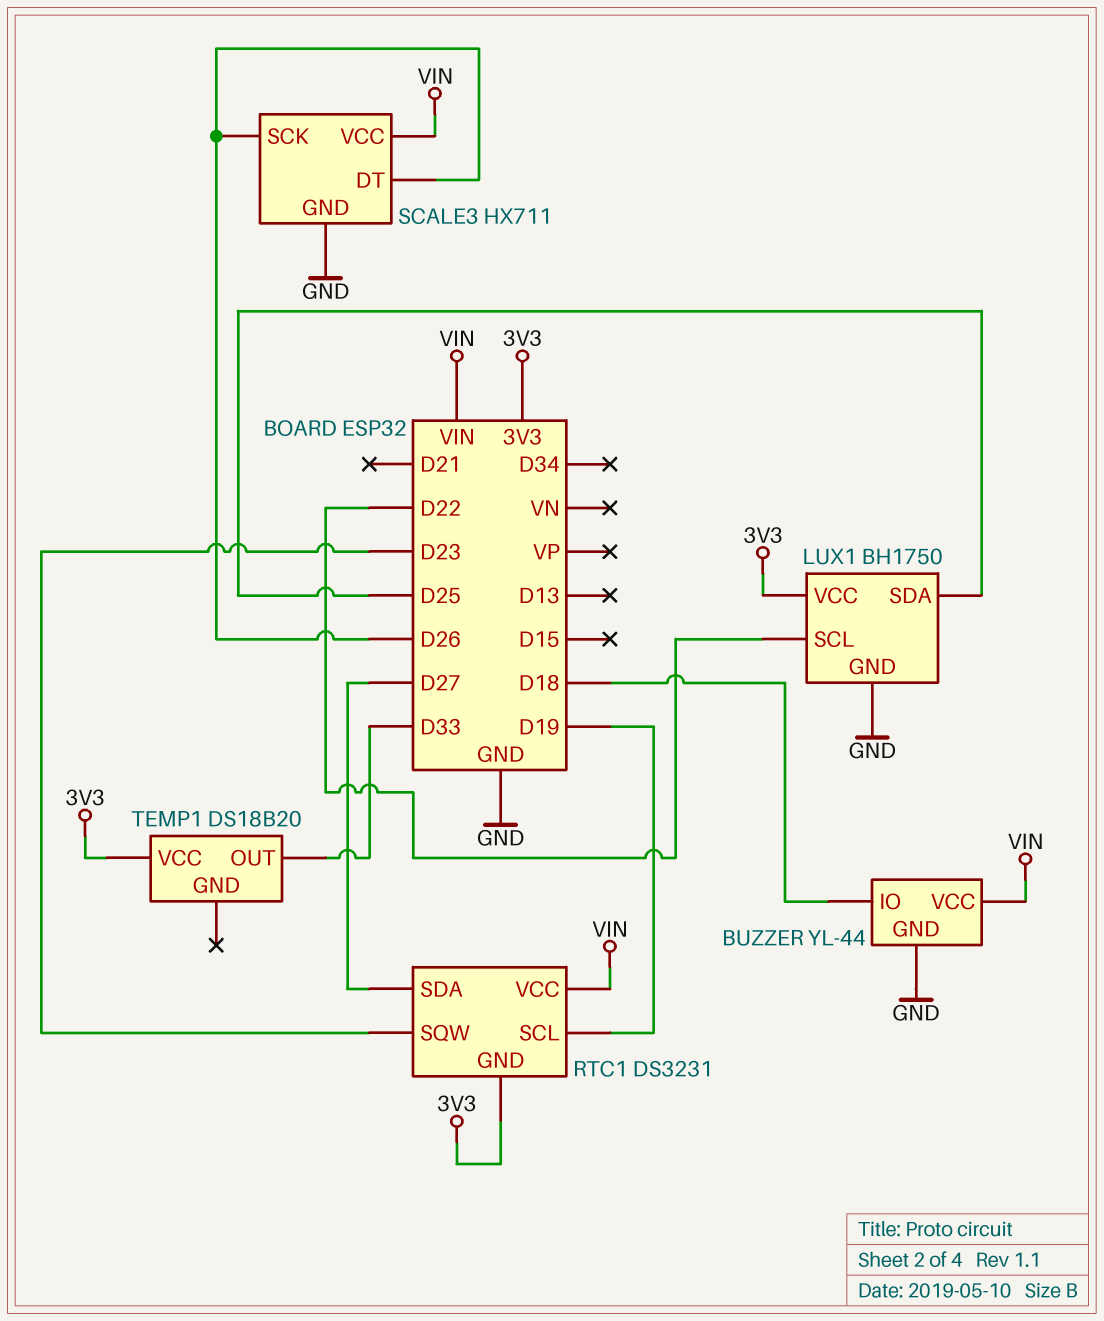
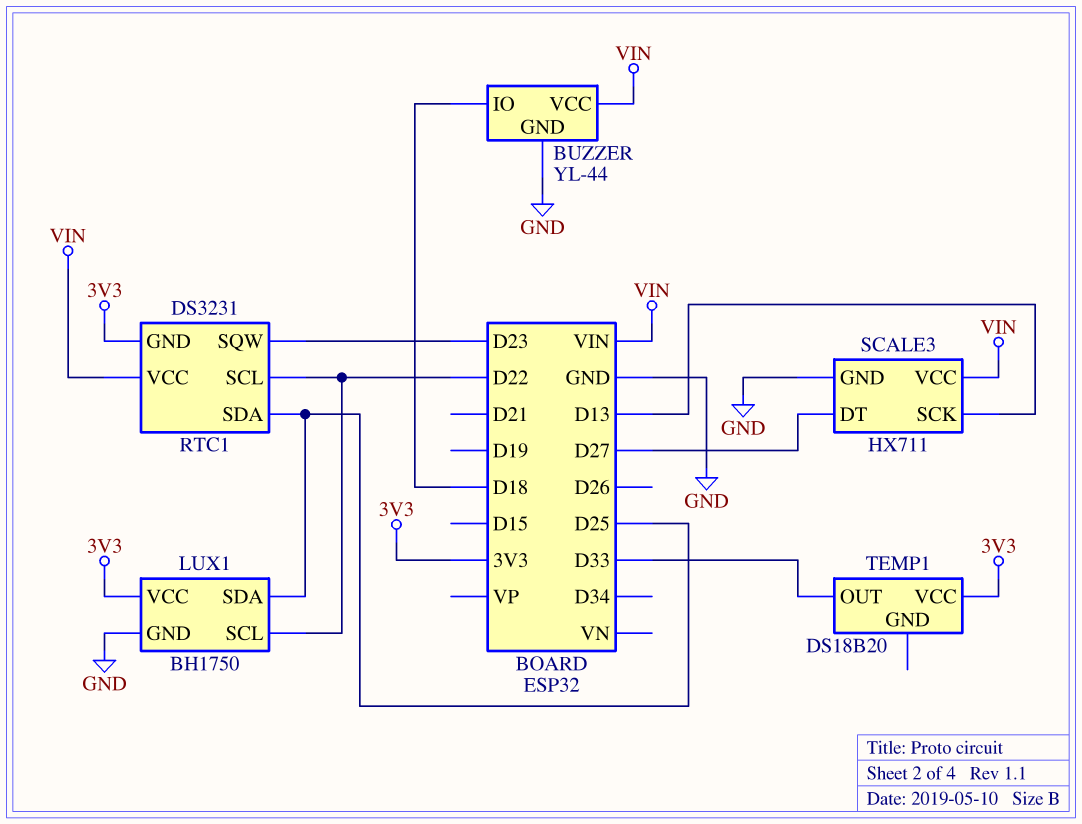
RTC1 pin SCL: D19 -> D22
RTC1 pin SDA: D27 -> D25
SCALE3 pin DT: D26 -> D27
SCALE3 pin SCK: D26 -> D13

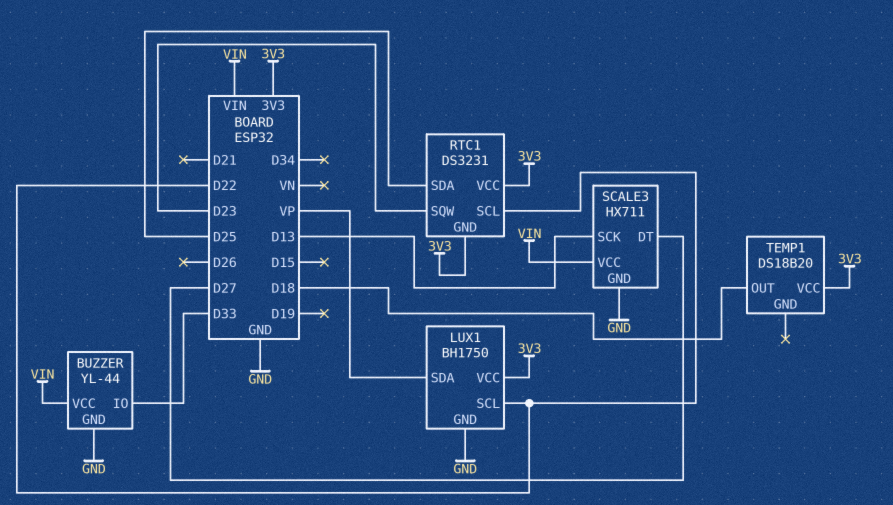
BUZZER pin IO: D18 -> D33
LUX1 pin SDA: D25 -> VP
RTC1 pin VCC: VIN -> 3V3
TEMP1 pin OUT: D33 -> D18

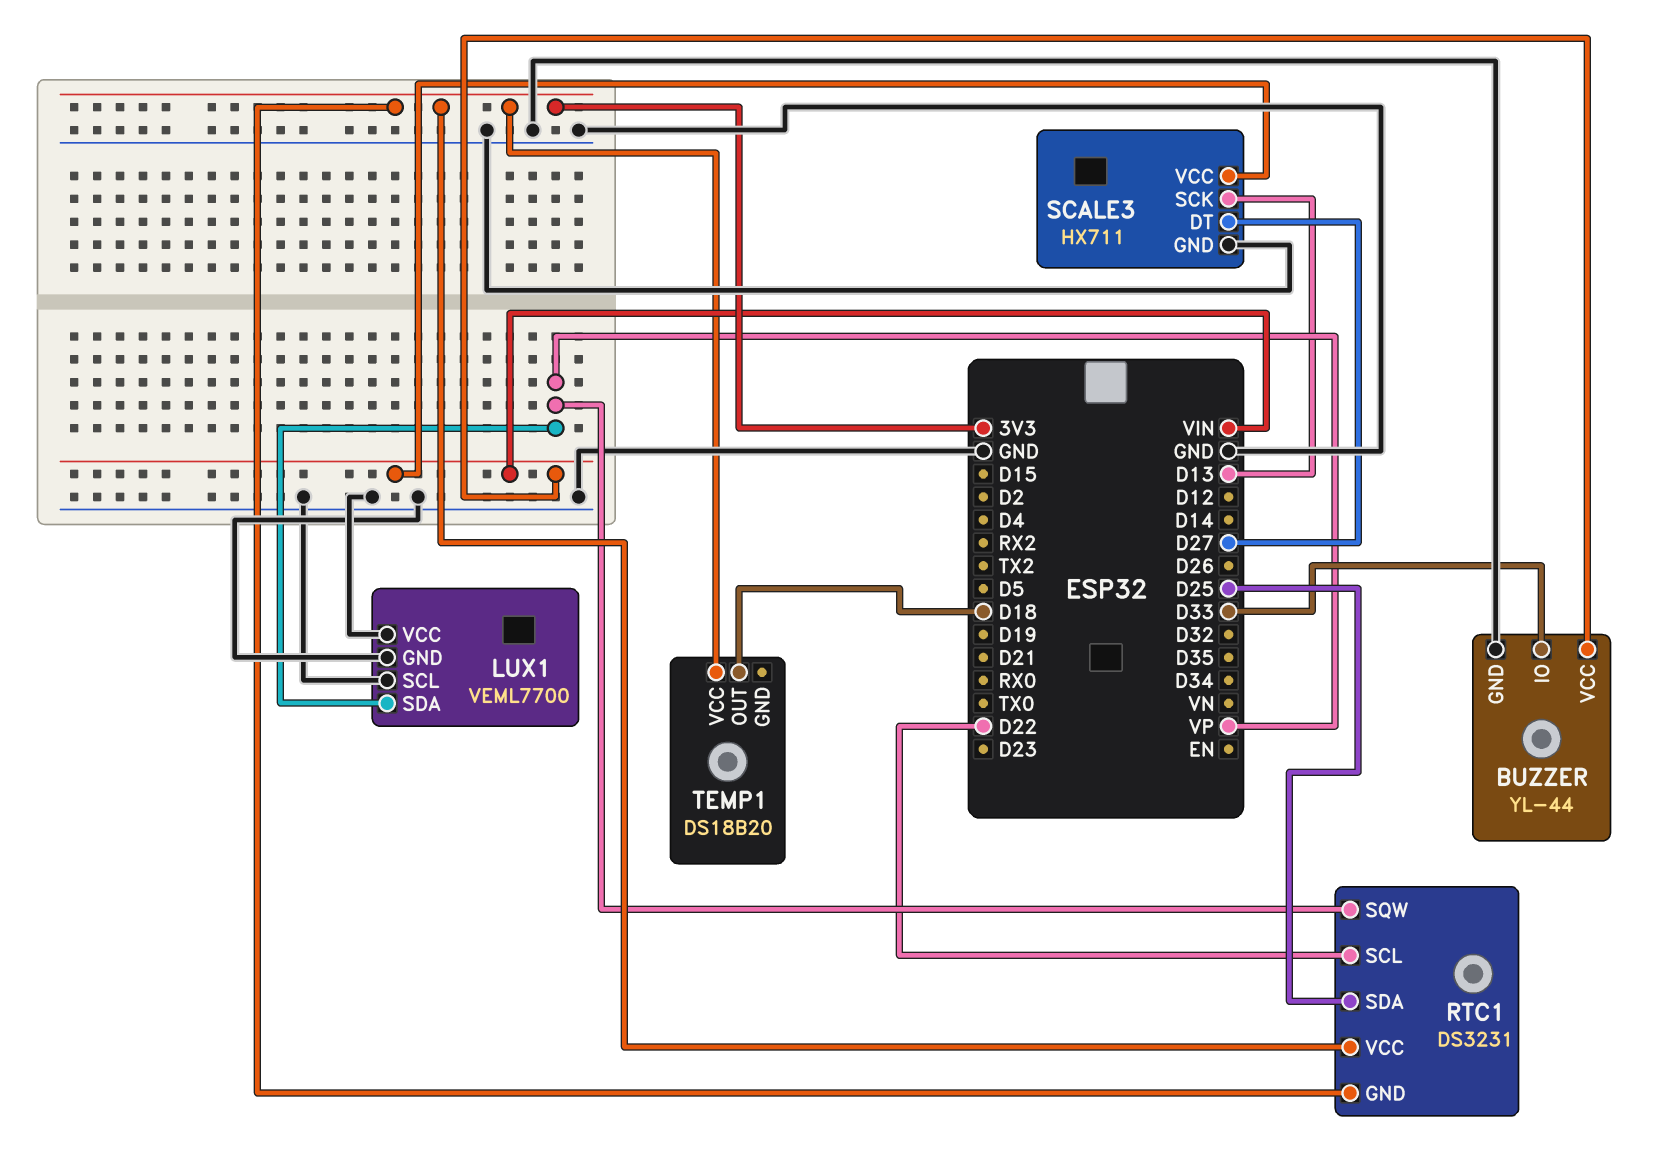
LUX1: BH1750 -> VEML7700
LUX1 pin SCL: D22 -> GND
LUX1 pin VCC: 3V3 -> GND
RTC1 pin SQW: D23 -> VP

